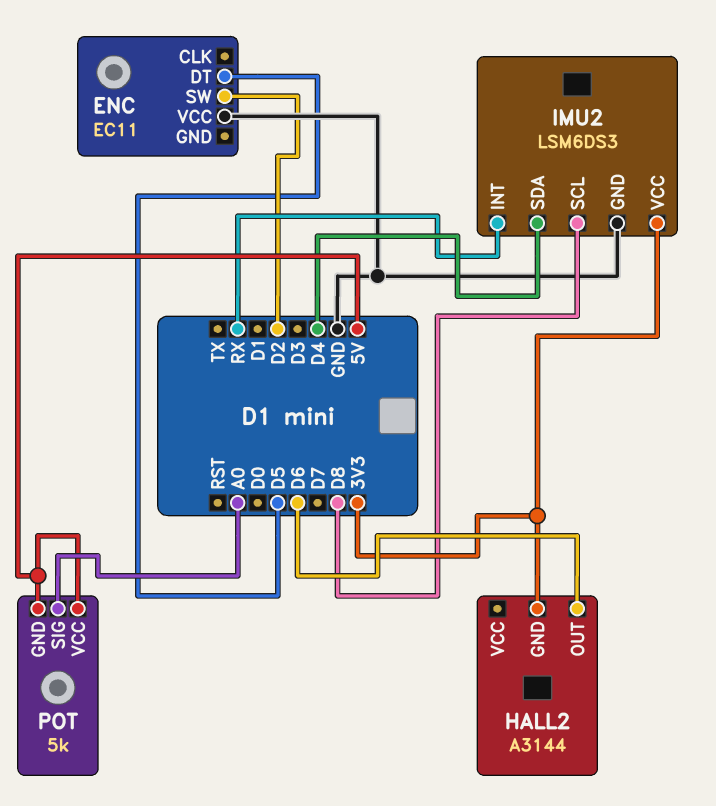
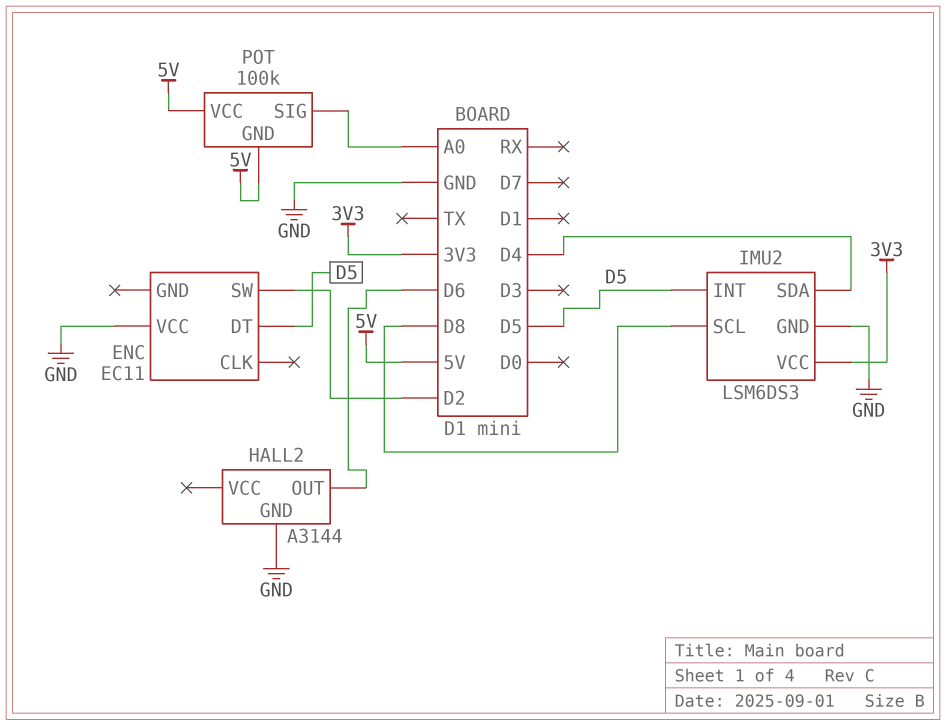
HALL2 pin GND: 3V3 -> GND
IMU2 pin INT: RX -> D5
POT: 5k -> 100k

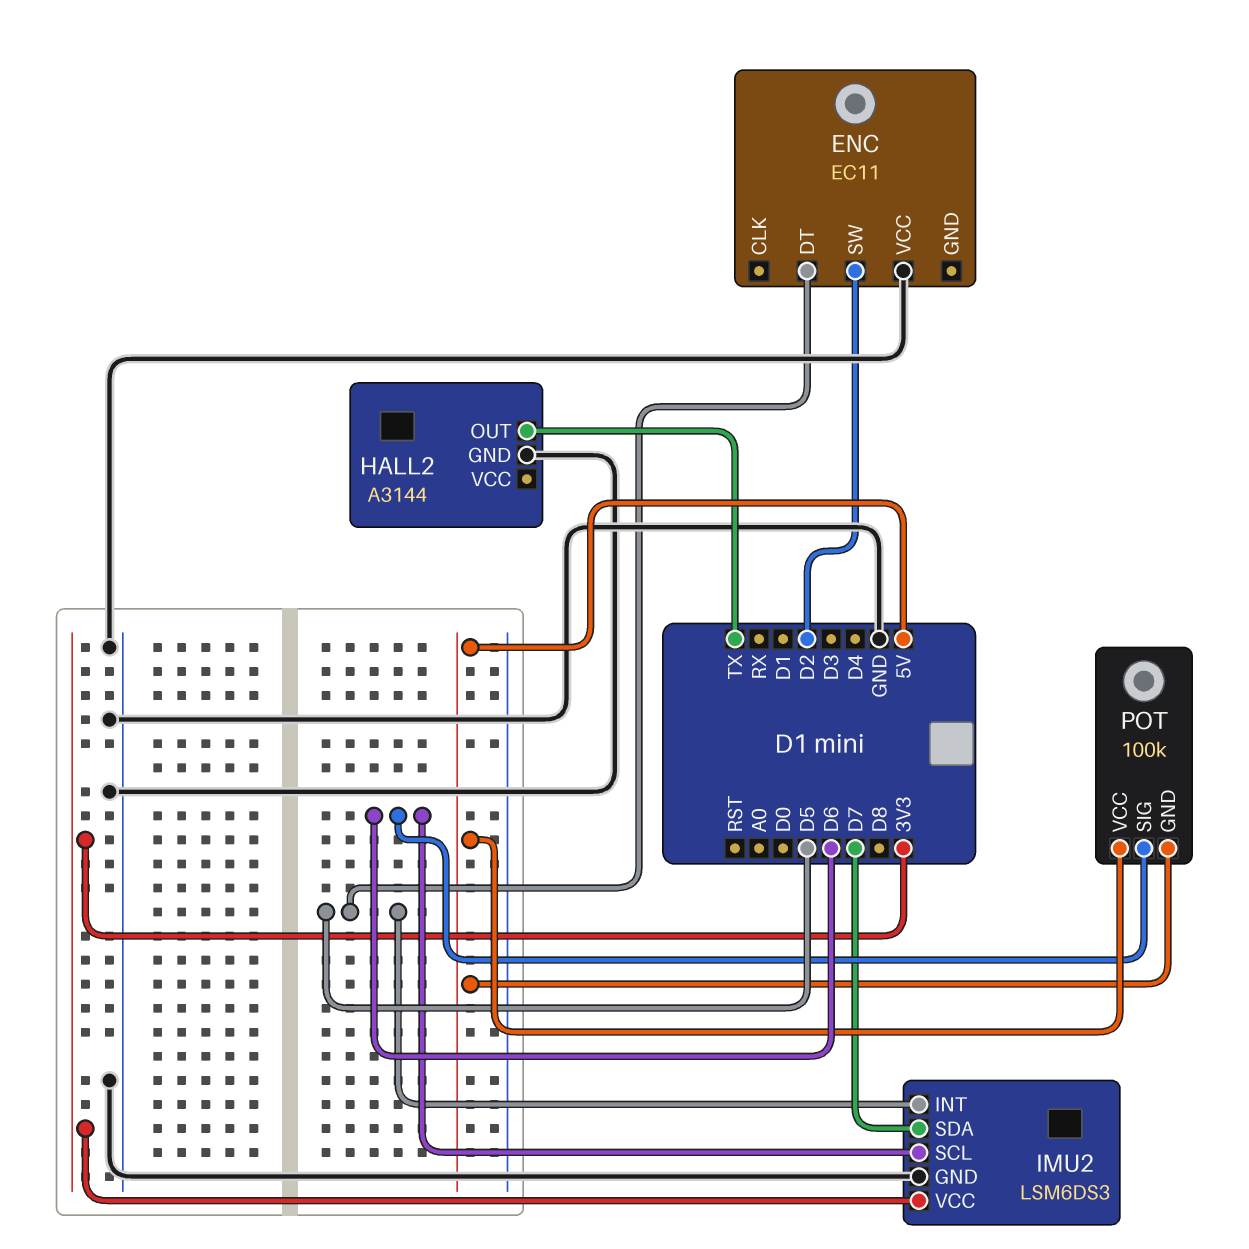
HALL2 pin OUT: D6 -> TX
IMU2 pin SCL: D8 -> D6
IMU2 pin SDA: D4 -> D7
POT pin SIG: A0 -> D6

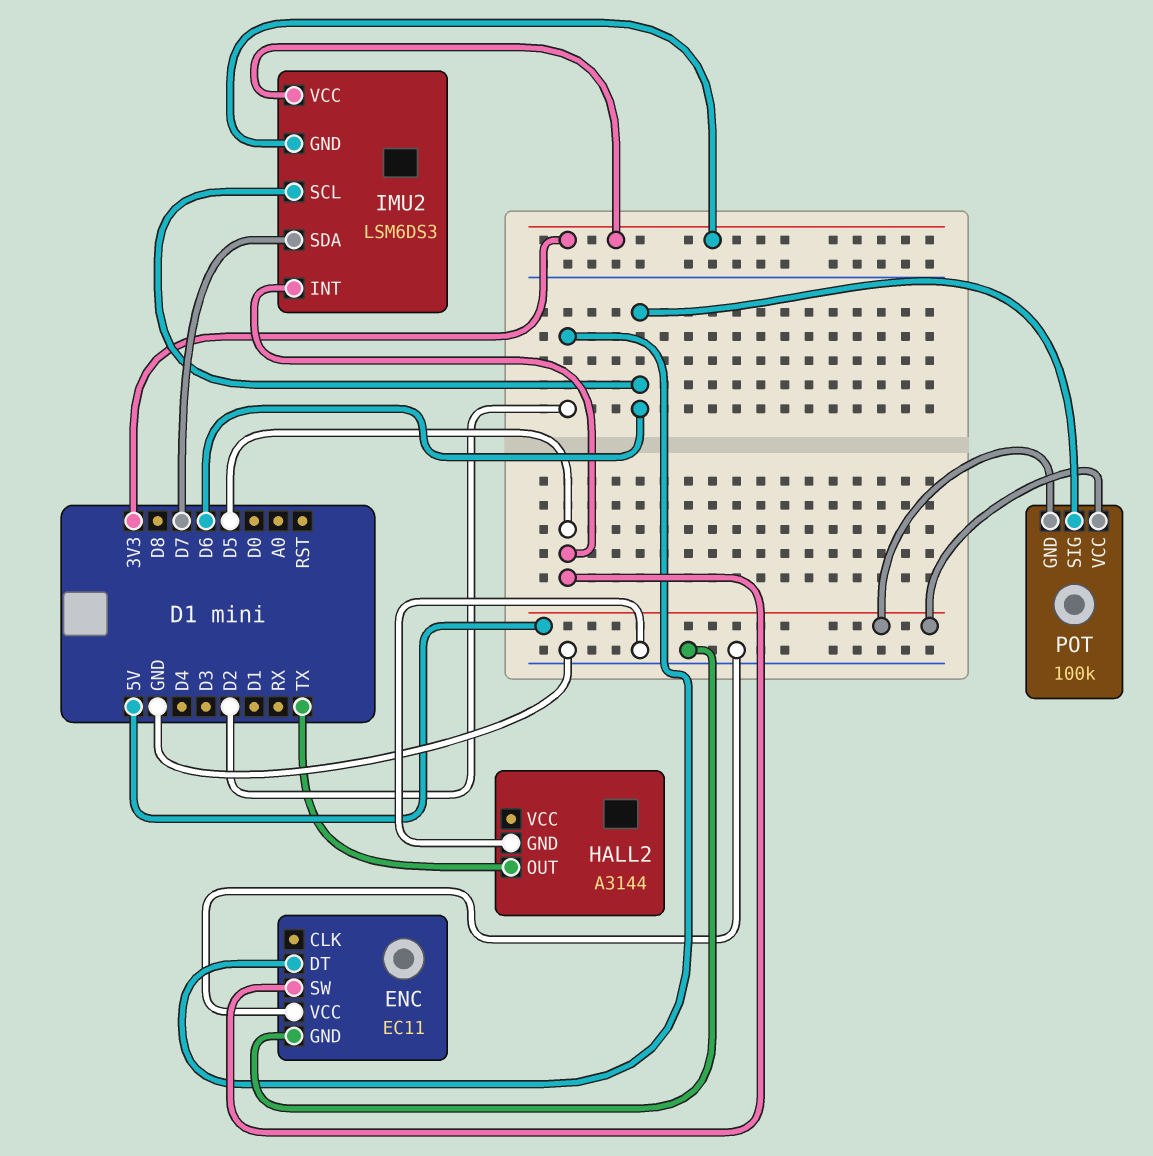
ENC pin DT: D5 -> D2
ENC pin GND: none -> GND
ENC pin SW: D2 -> D5
IMU2 pin GND: GND -> 3V3

